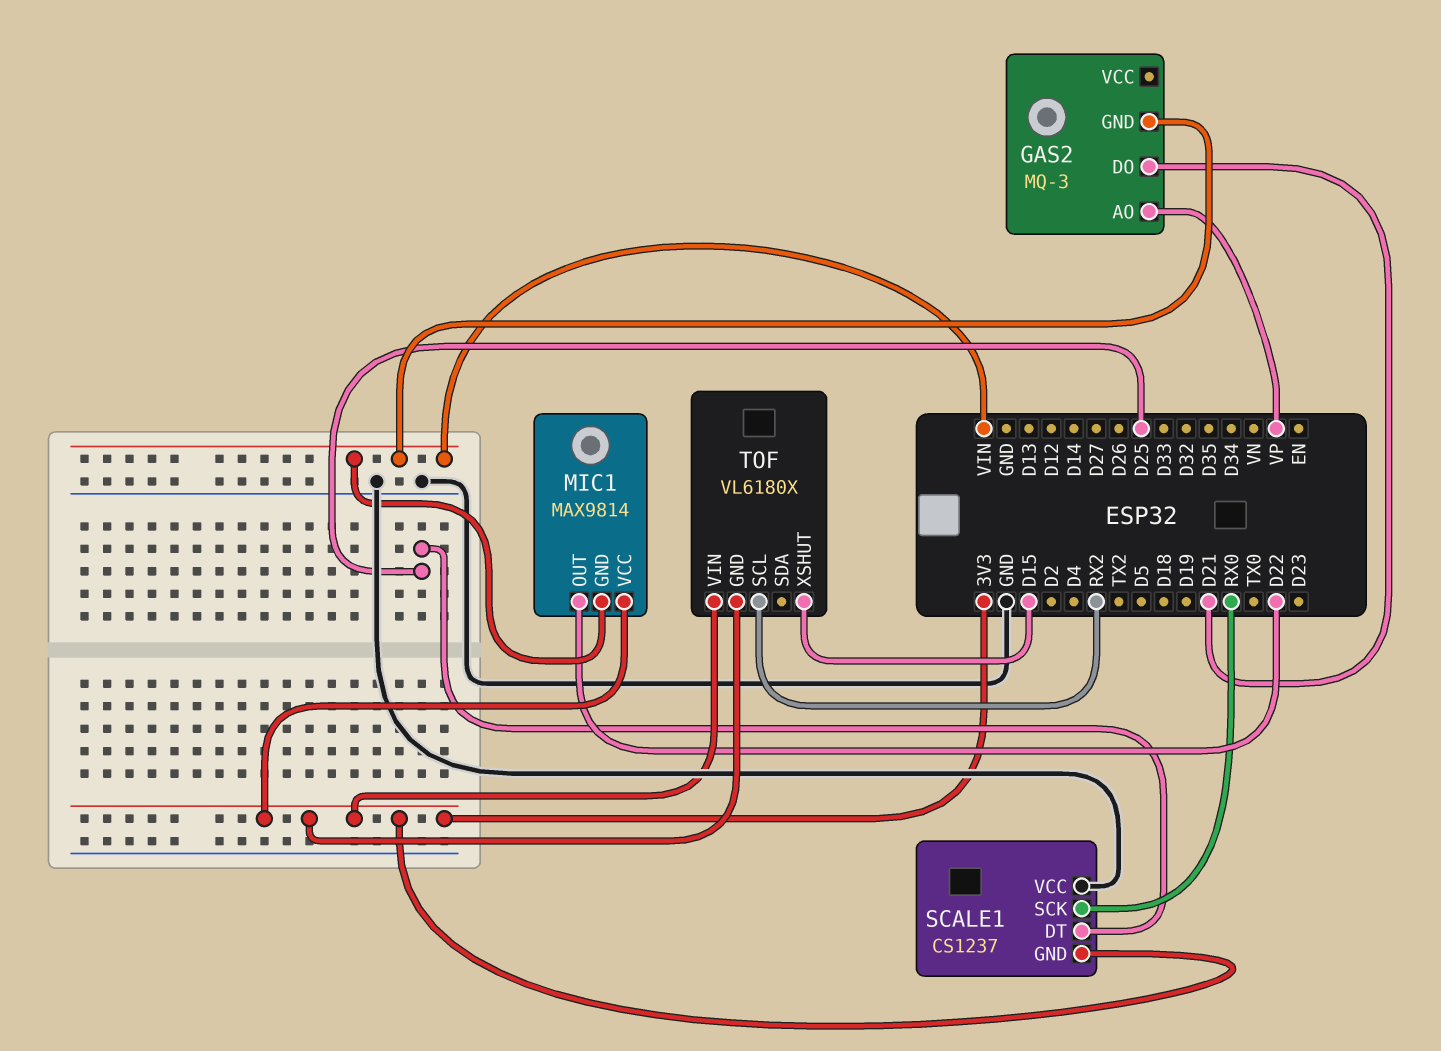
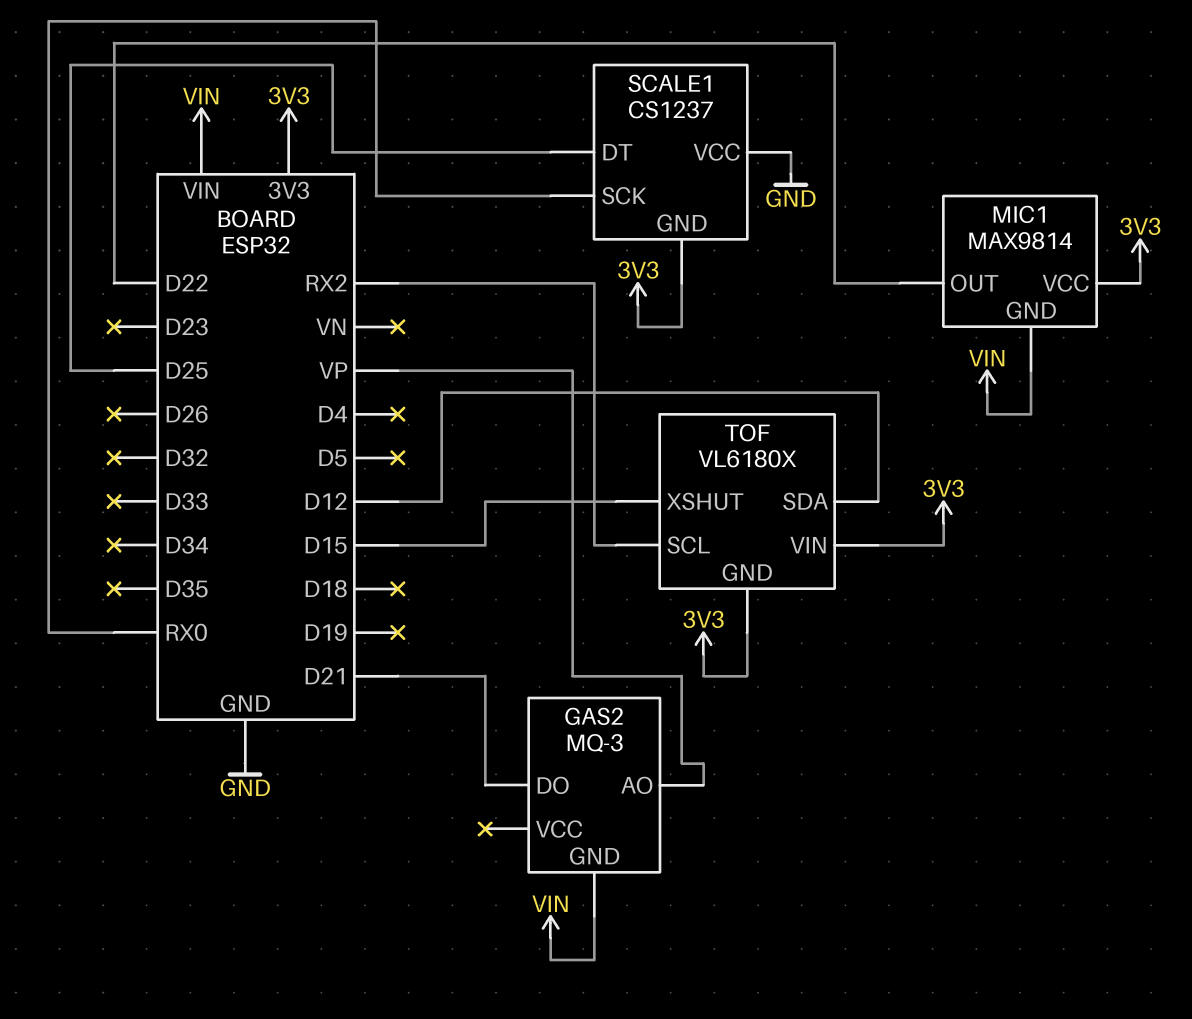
TOF pin SDA: none -> D12

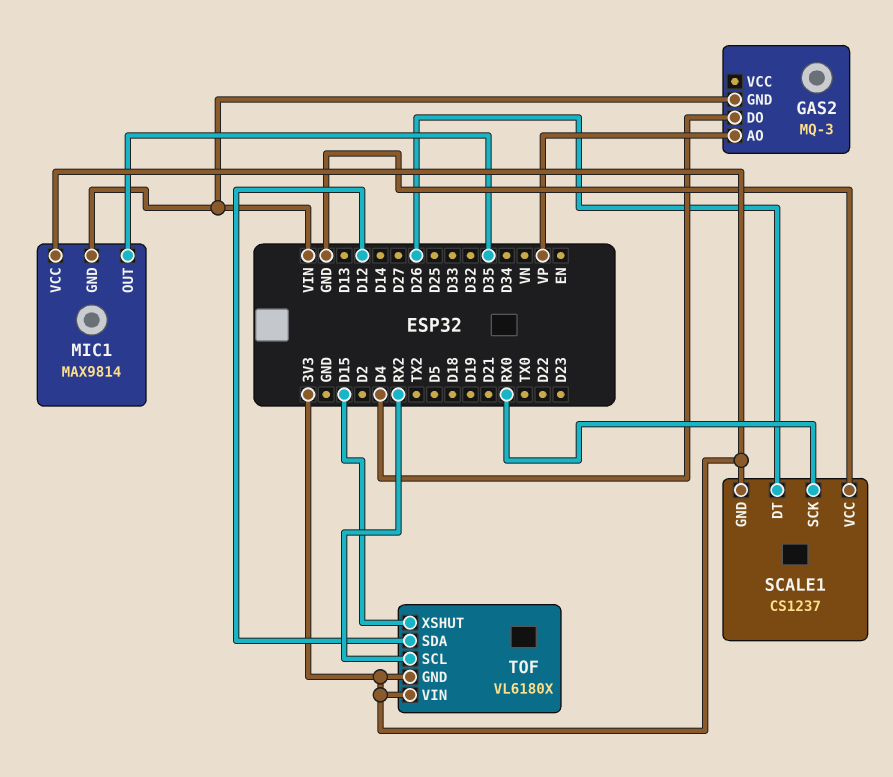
GAS2 pin DO: D21 -> D4
MIC1 pin OUT: D22 -> D35
SCALE1 pin DT: D25 -> D26

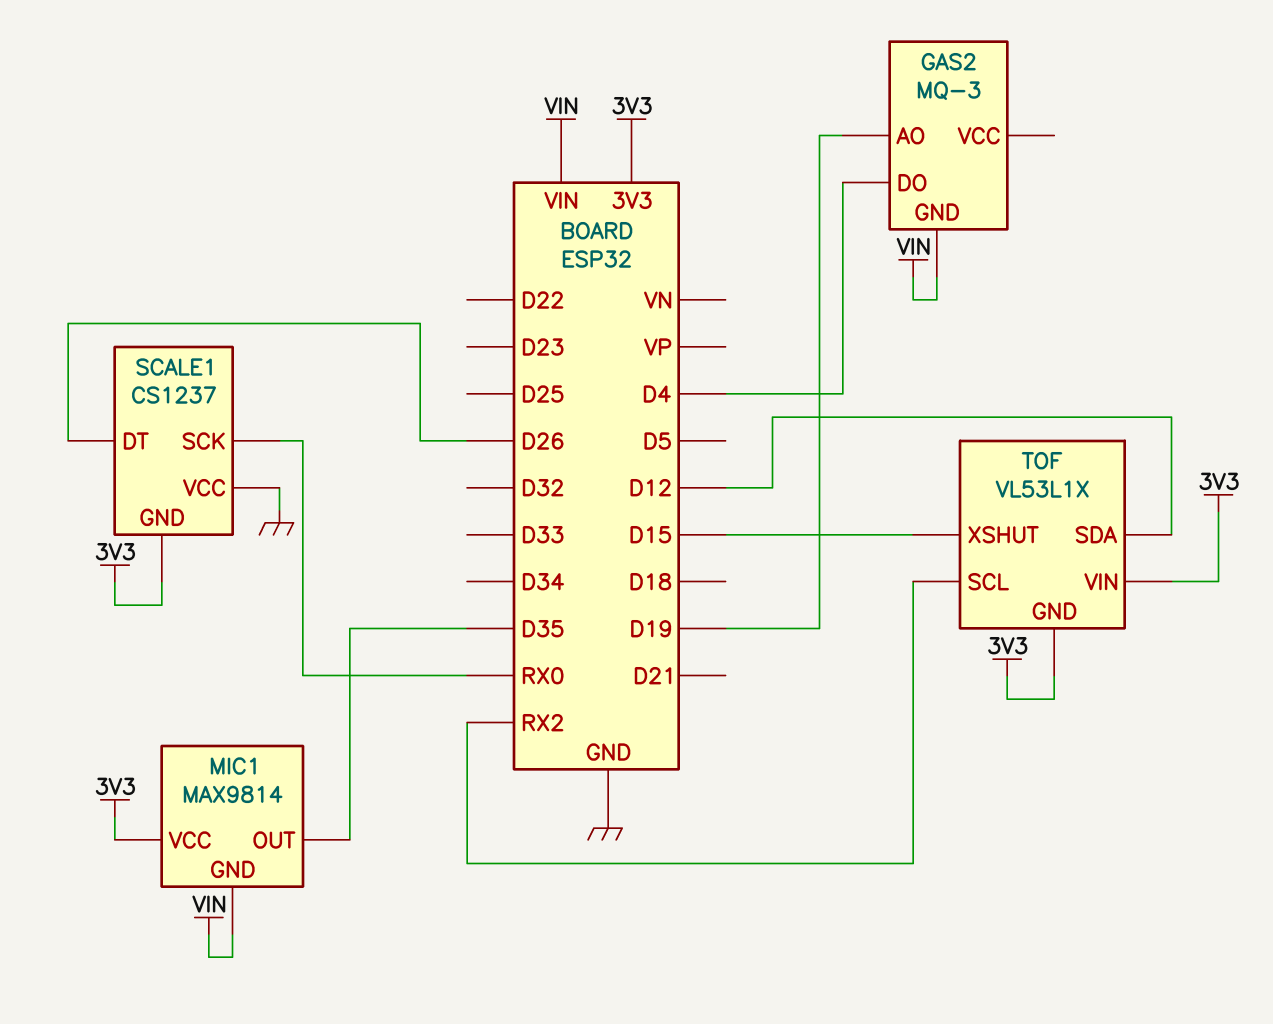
GAS2 pin AO: VP -> D19
TOF: VL6180X -> VL53L1X

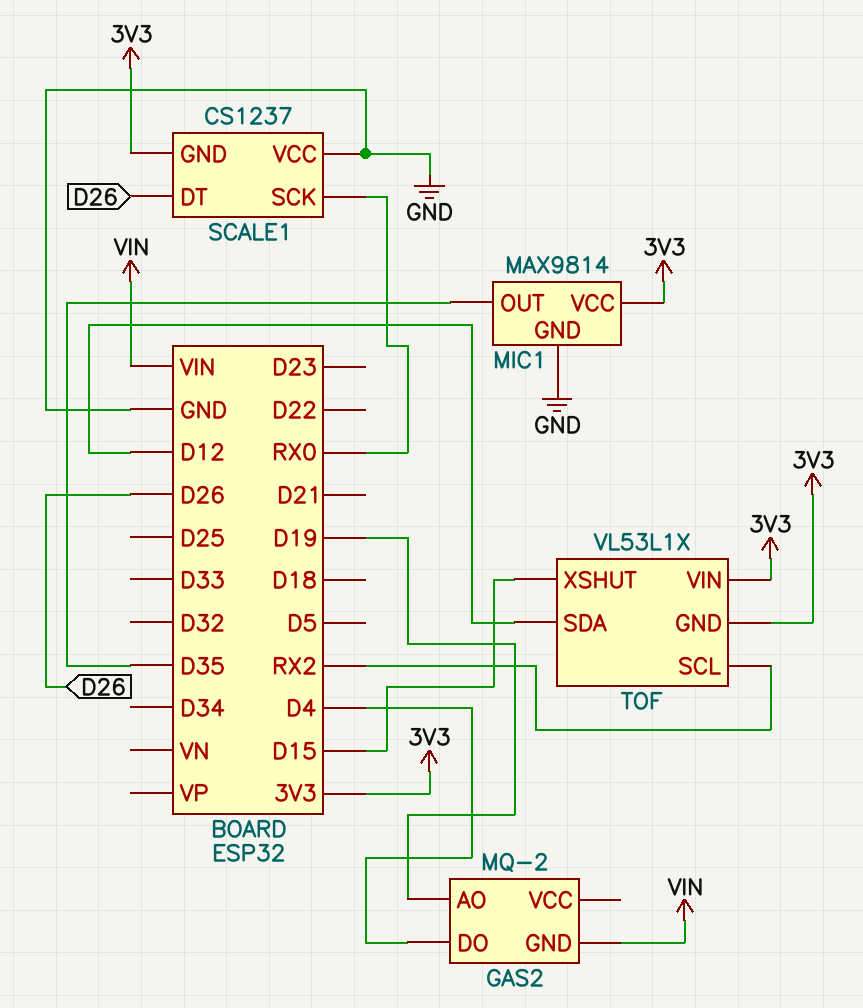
GAS2: MQ-3 -> MQ-2
MIC1 pin GND: VIN -> GND

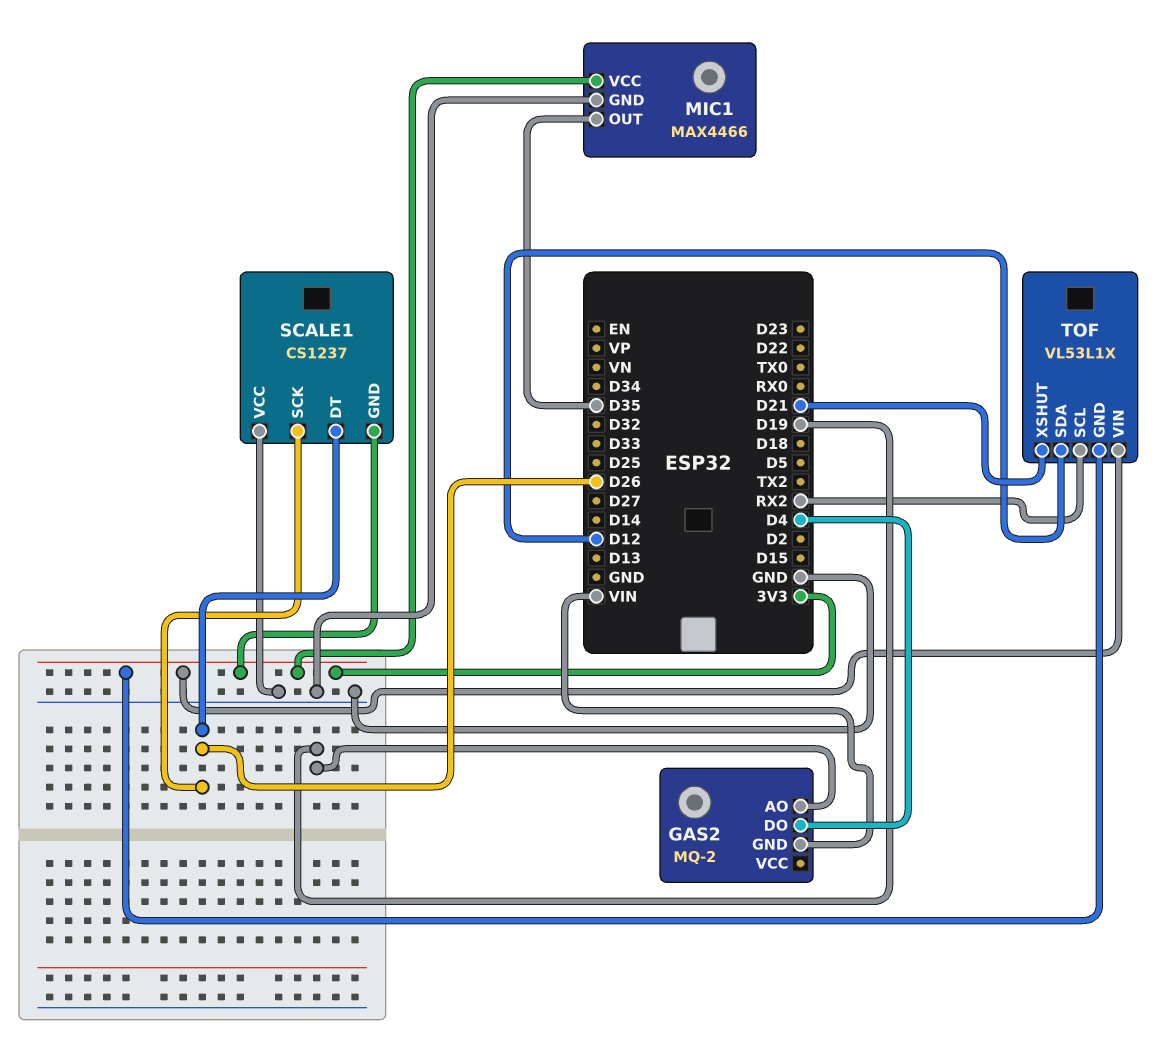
MIC1: MAX9814 -> MAX4466
SCALE1 pin SCK: RX0 -> D26
TOF pin XSHUT: D15 -> D21

